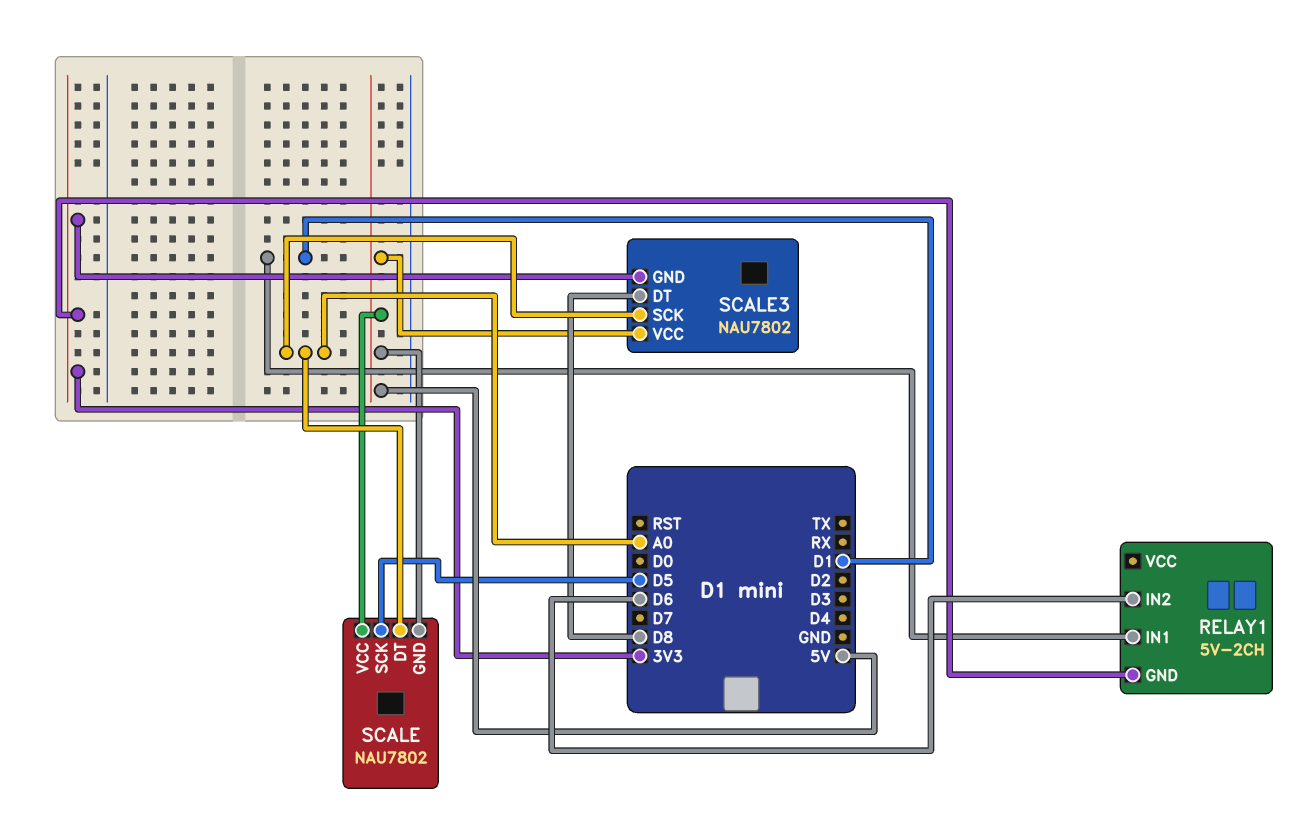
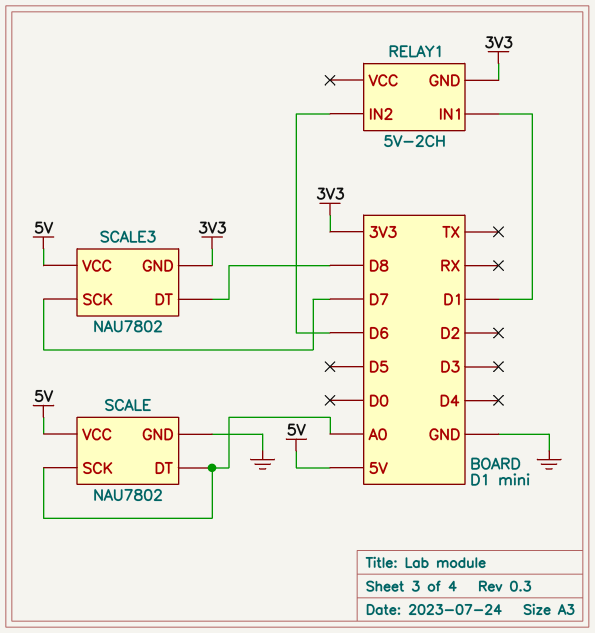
SCALE pin GND: 5V -> GND
SCALE pin SCK: D5 -> A0
SCALE3 pin SCK: A0 -> D7

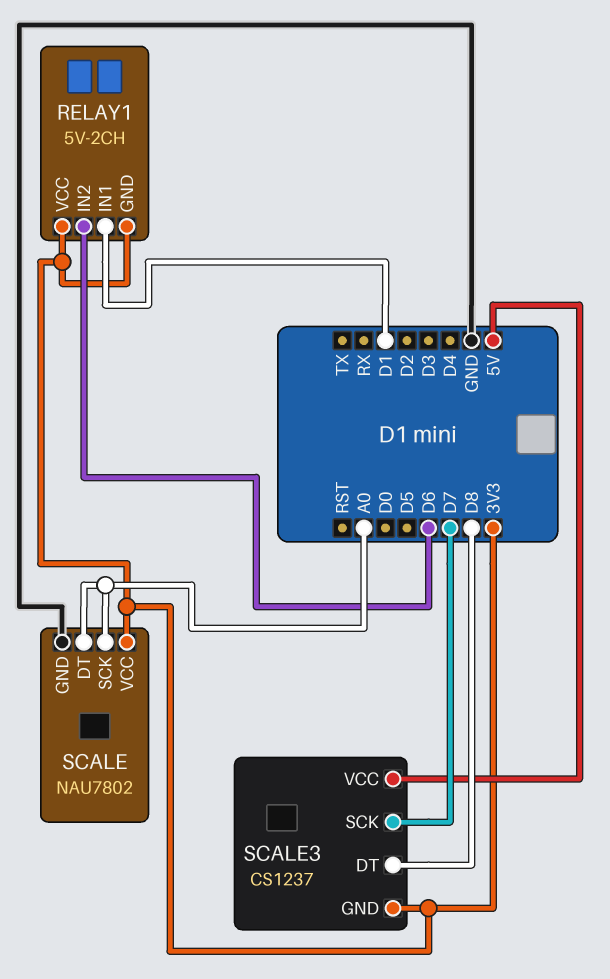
RELAY1 pin VCC: none -> 3V3
SCALE pin VCC: 5V -> 3V3
SCALE3: NAU7802 -> CS1237

